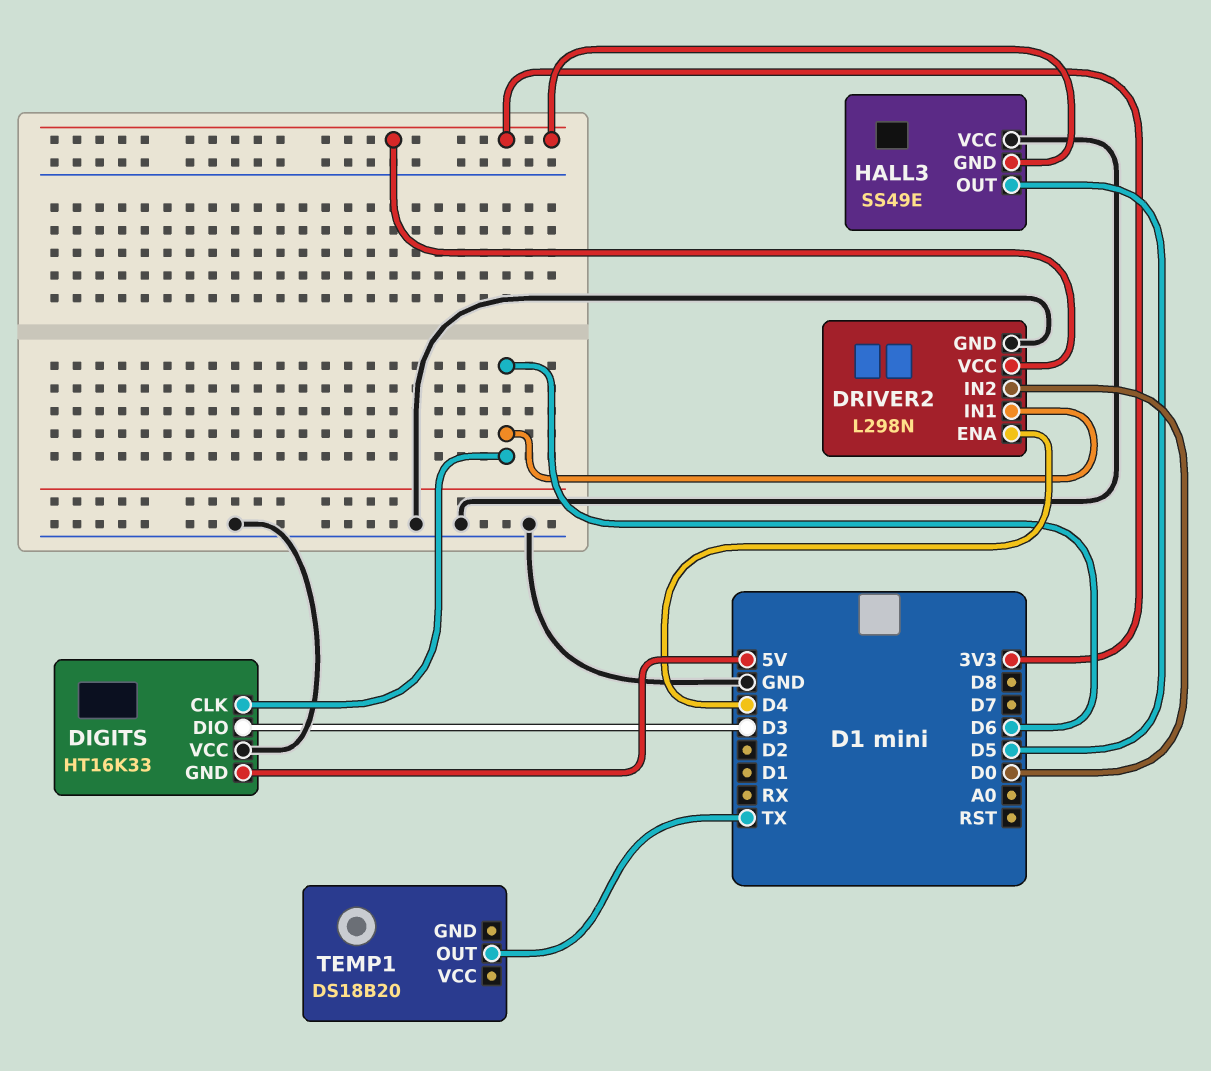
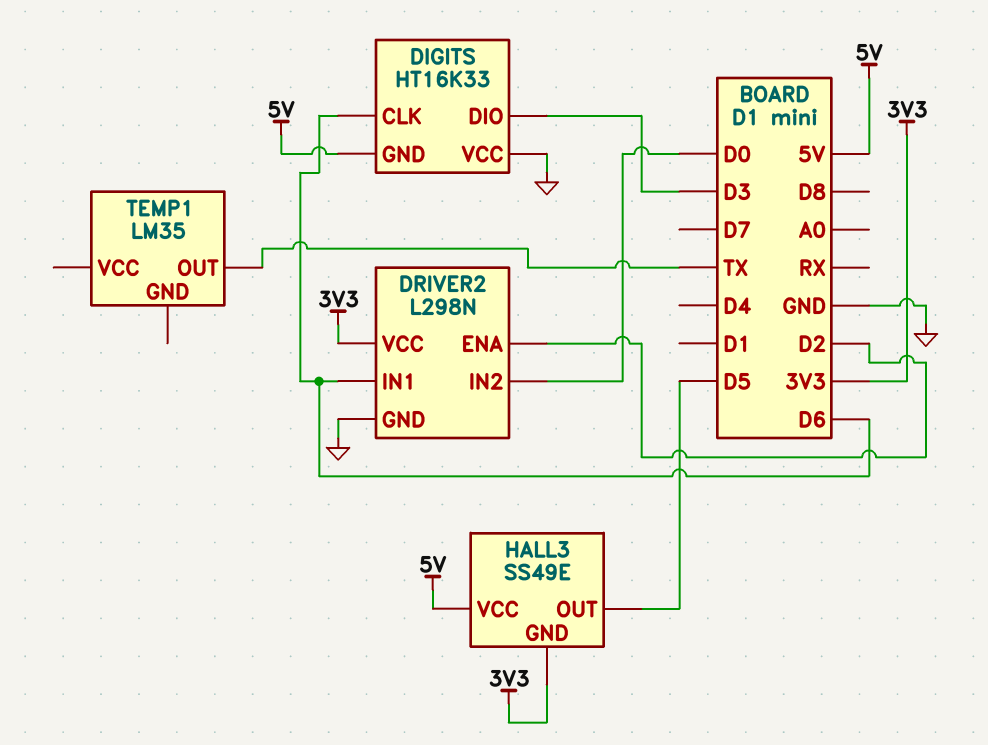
DRIVER2 pin ENA: D4 -> D2
HALL3 pin VCC: GND -> 5V
TEMP1: DS18B20 -> LM35

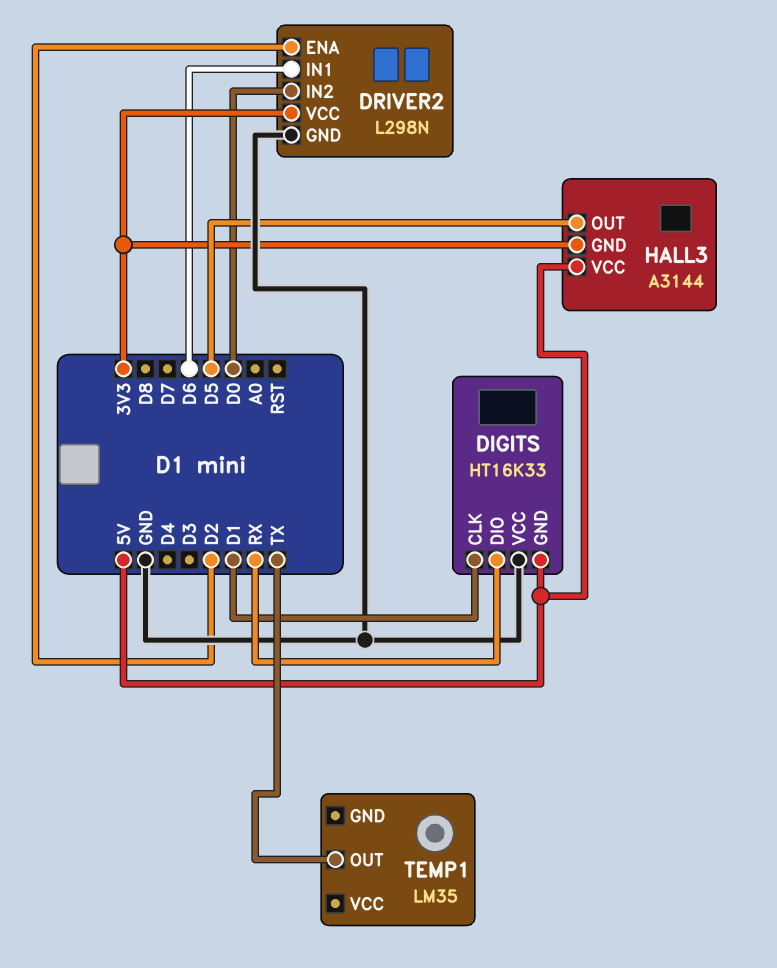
DIGITS pin CLK: D6 -> D1
DIGITS pin DIO: D3 -> RX
HALL3: SS49E -> A3144

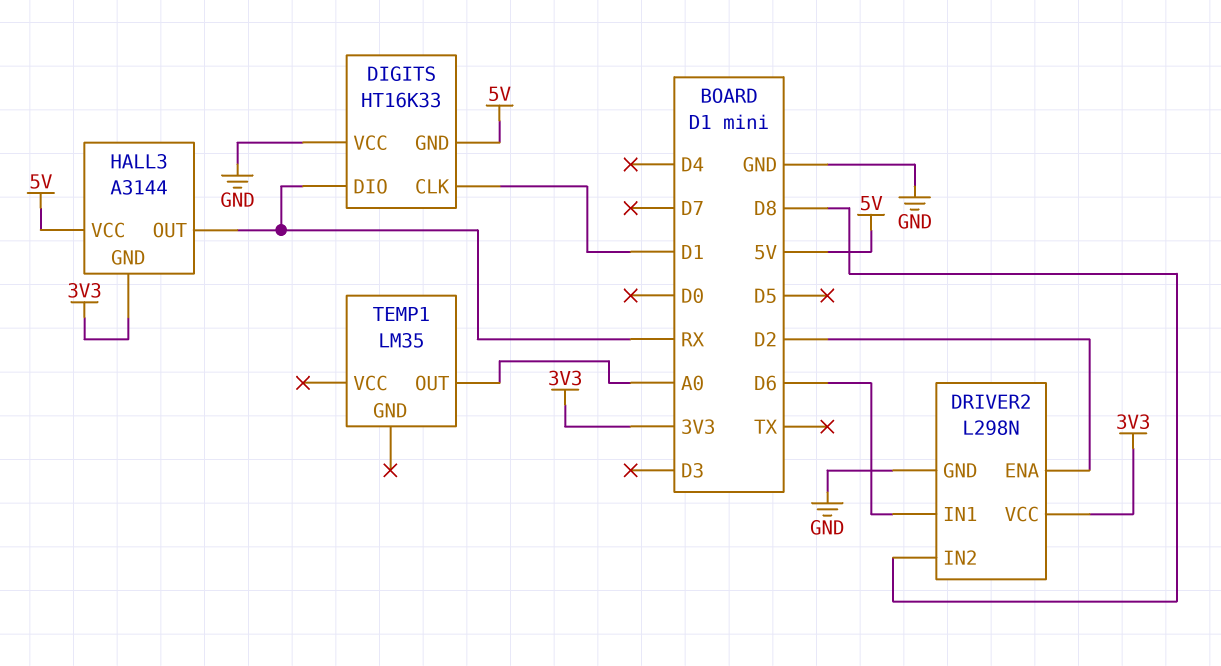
DRIVER2 pin IN2: D0 -> D8
HALL3 pin OUT: D5 -> RX
TEMP1 pin OUT: TX -> A0

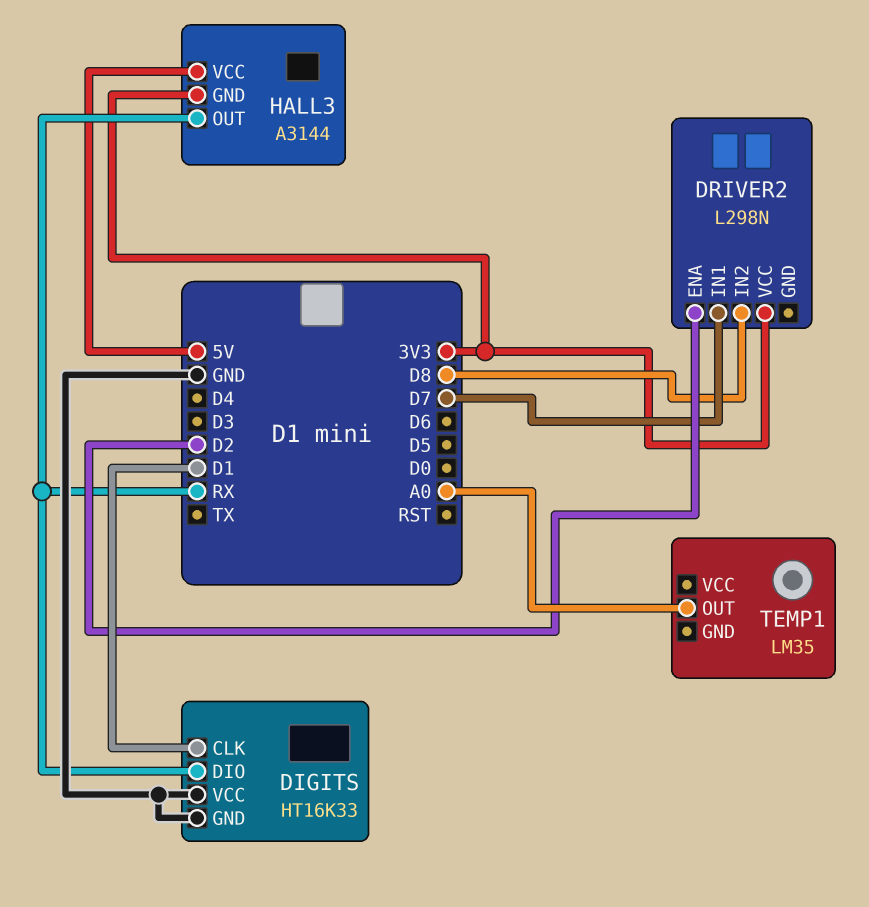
DIGITS pin GND: 5V -> GND
DRIVER2 pin GND: GND -> none
DRIVER2 pin IN1: D6 -> D7

